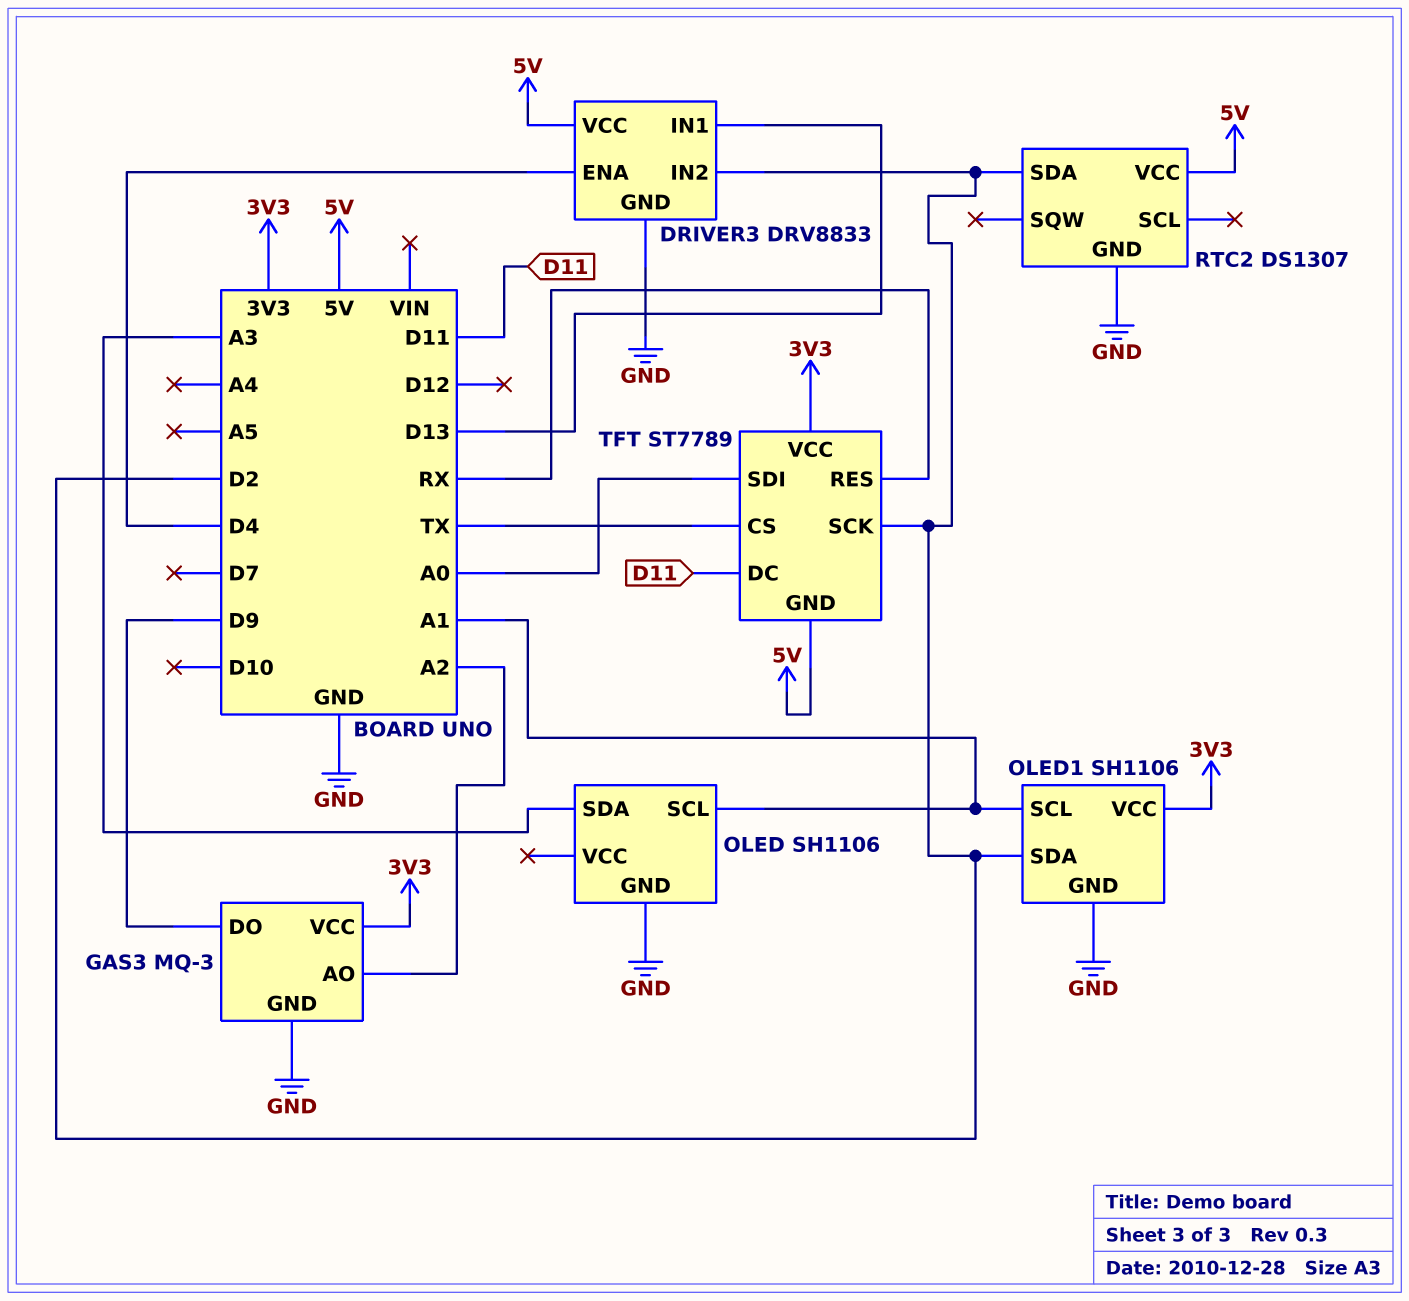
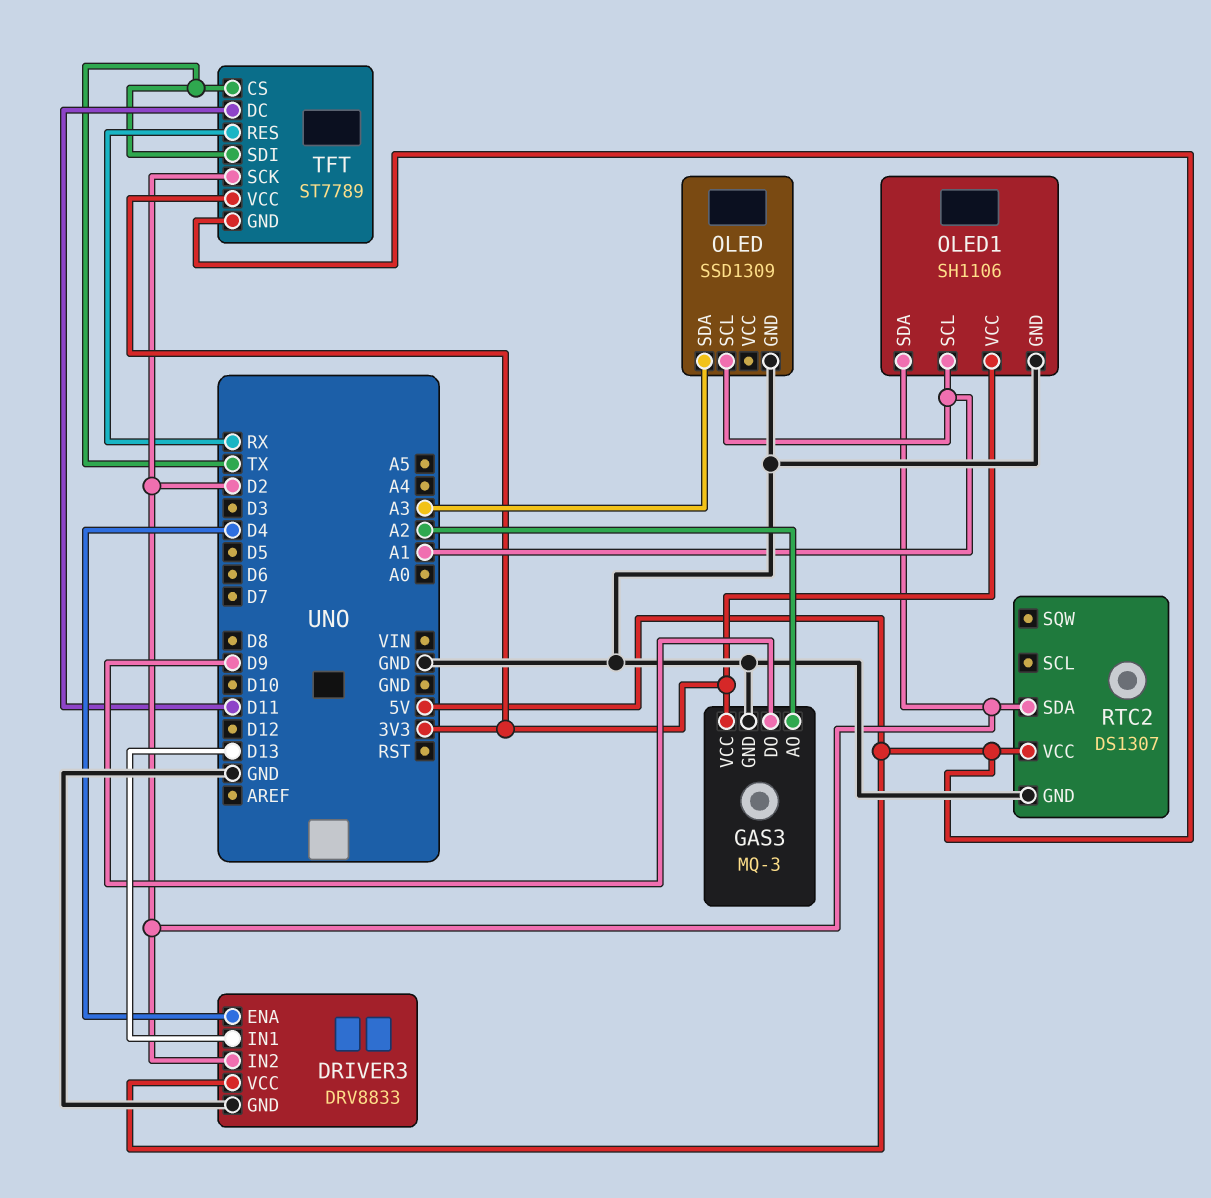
OLED: SH1106 -> SSD1309
TFT pin SDI: A0 -> TX

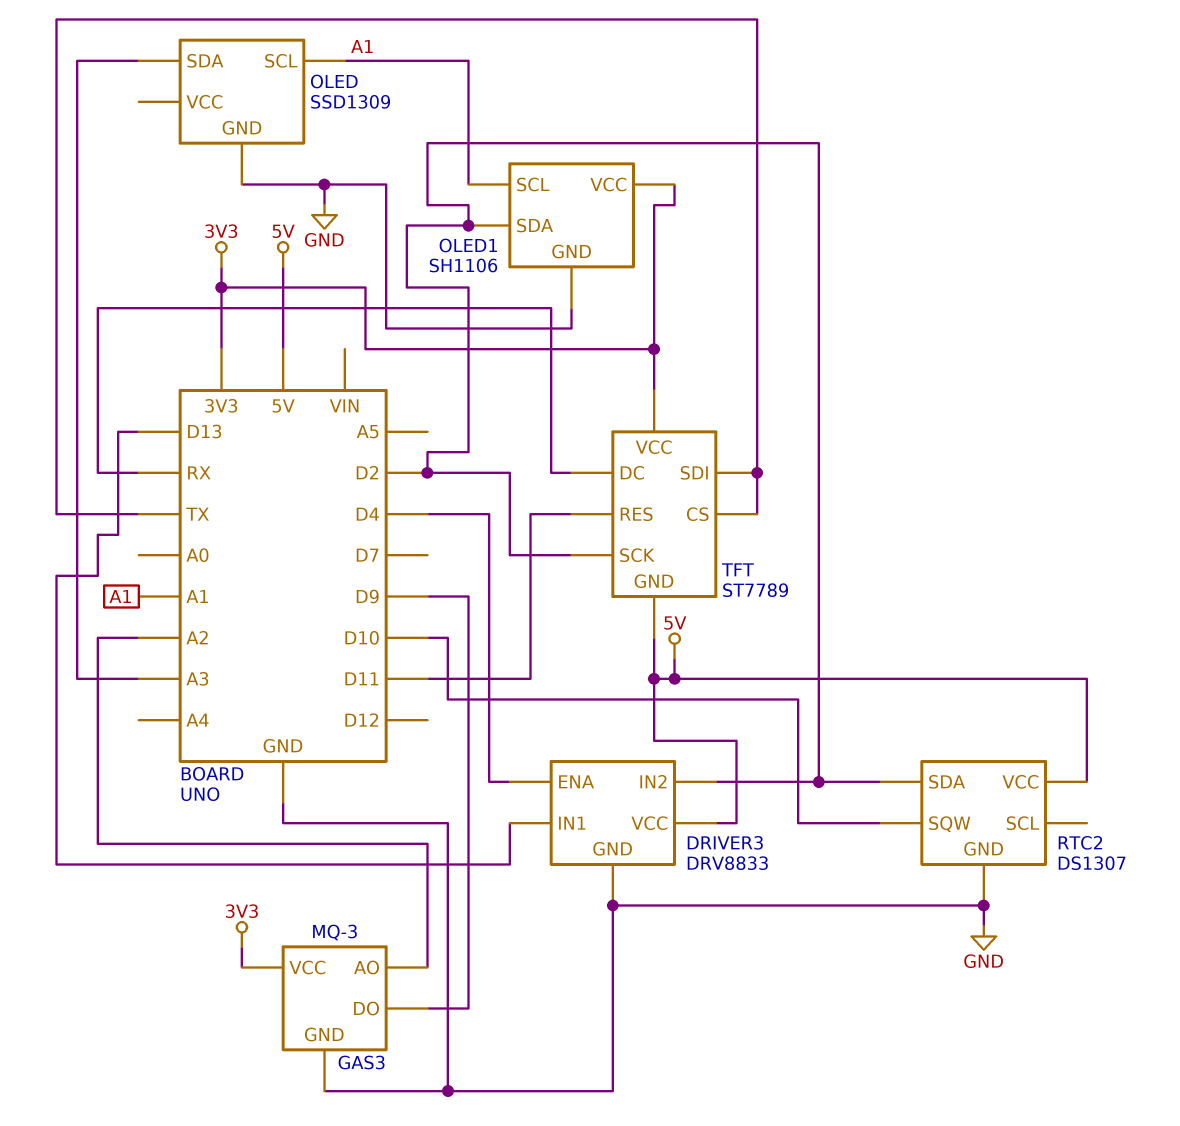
RTC2 pin SQW: none -> D10
TFT pin DC: D11 -> RX
TFT pin RES: RX -> D11

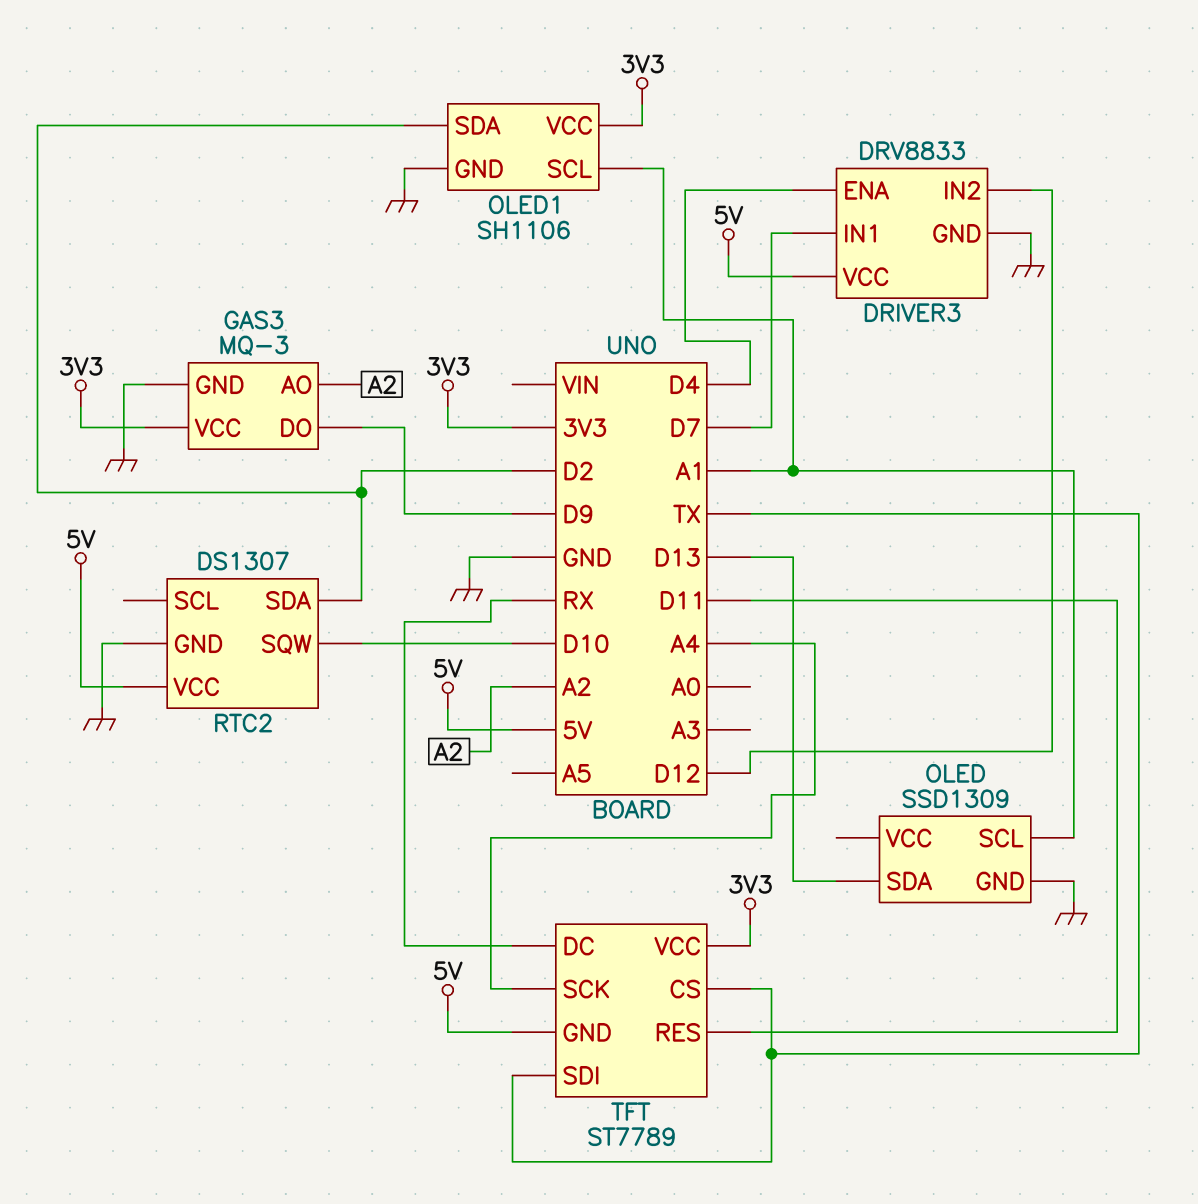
DRIVER3 pin IN1: D13 -> D7
DRIVER3 pin IN2: D2 -> D12
OLED pin SDA: A3 -> D13
TFT pin SCK: D2 -> A4

